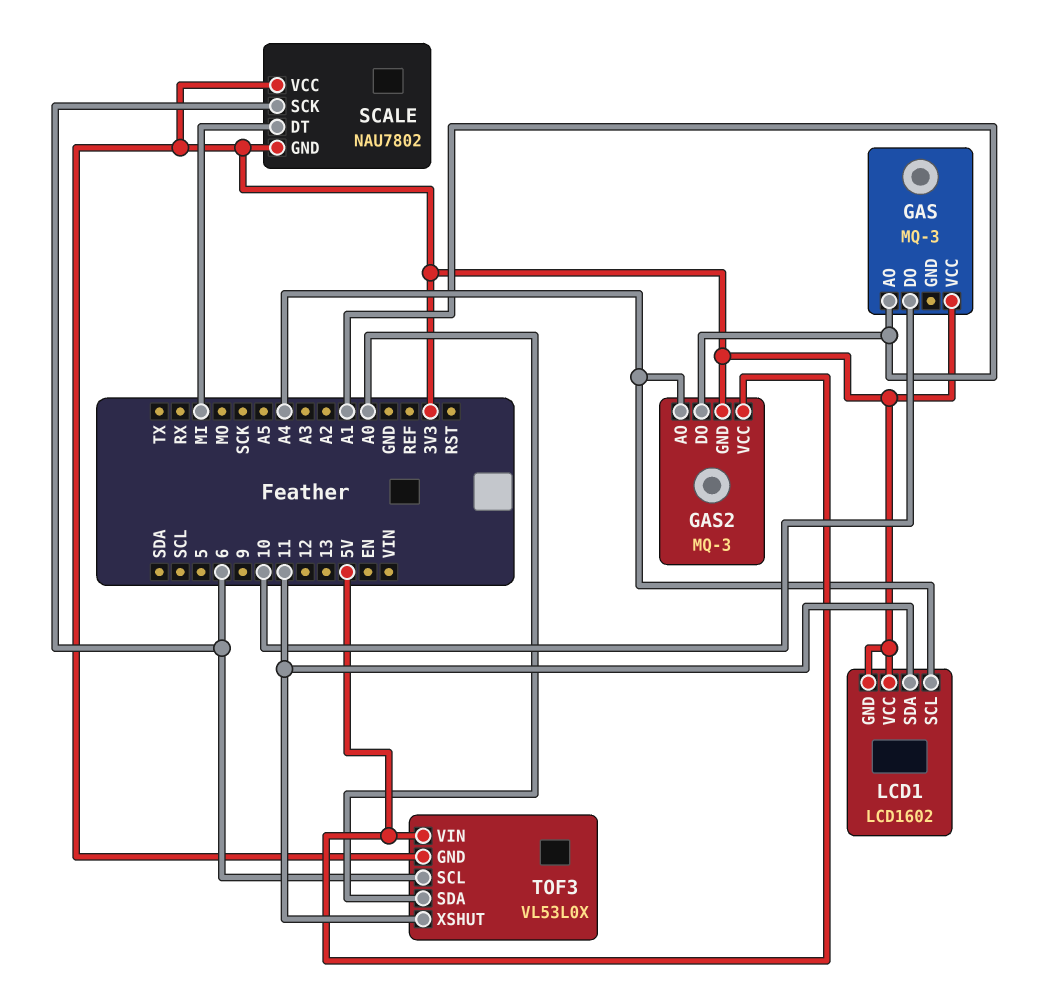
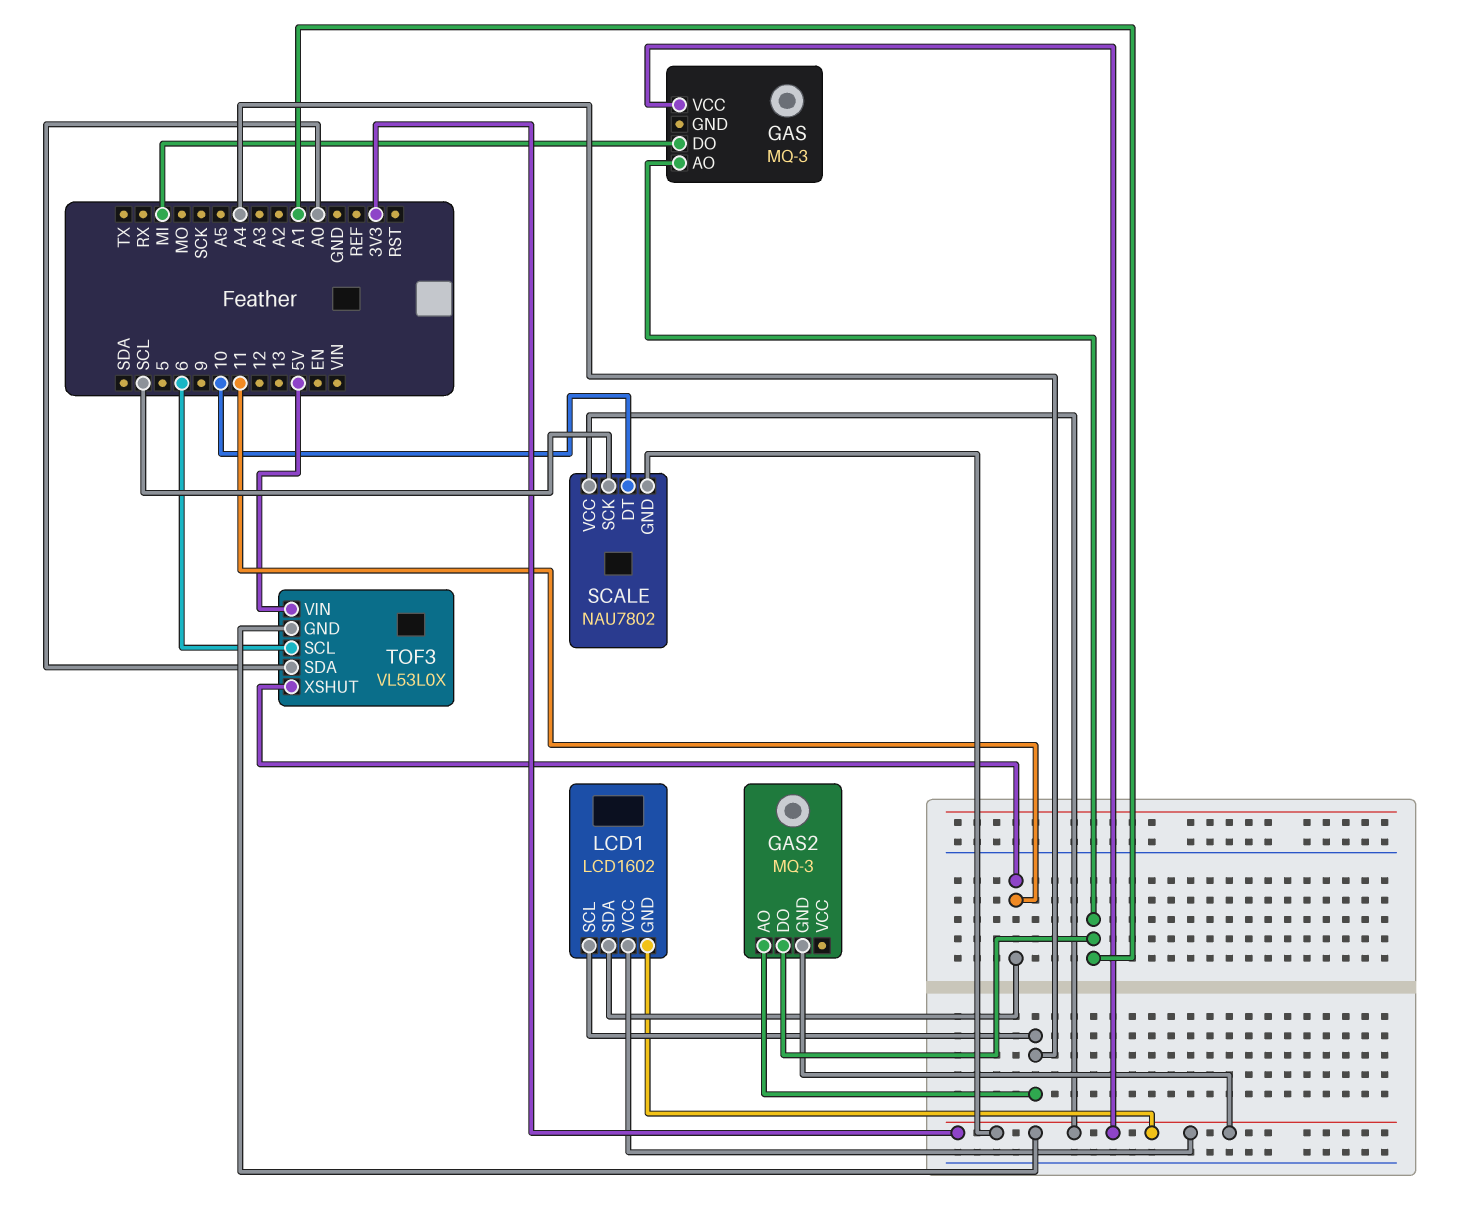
GAS pin DO: 10 -> MI
GAS2 pin VCC: 5V -> none
SCALE pin DT: MI -> 10
SCALE pin SCK: 6 -> SCL

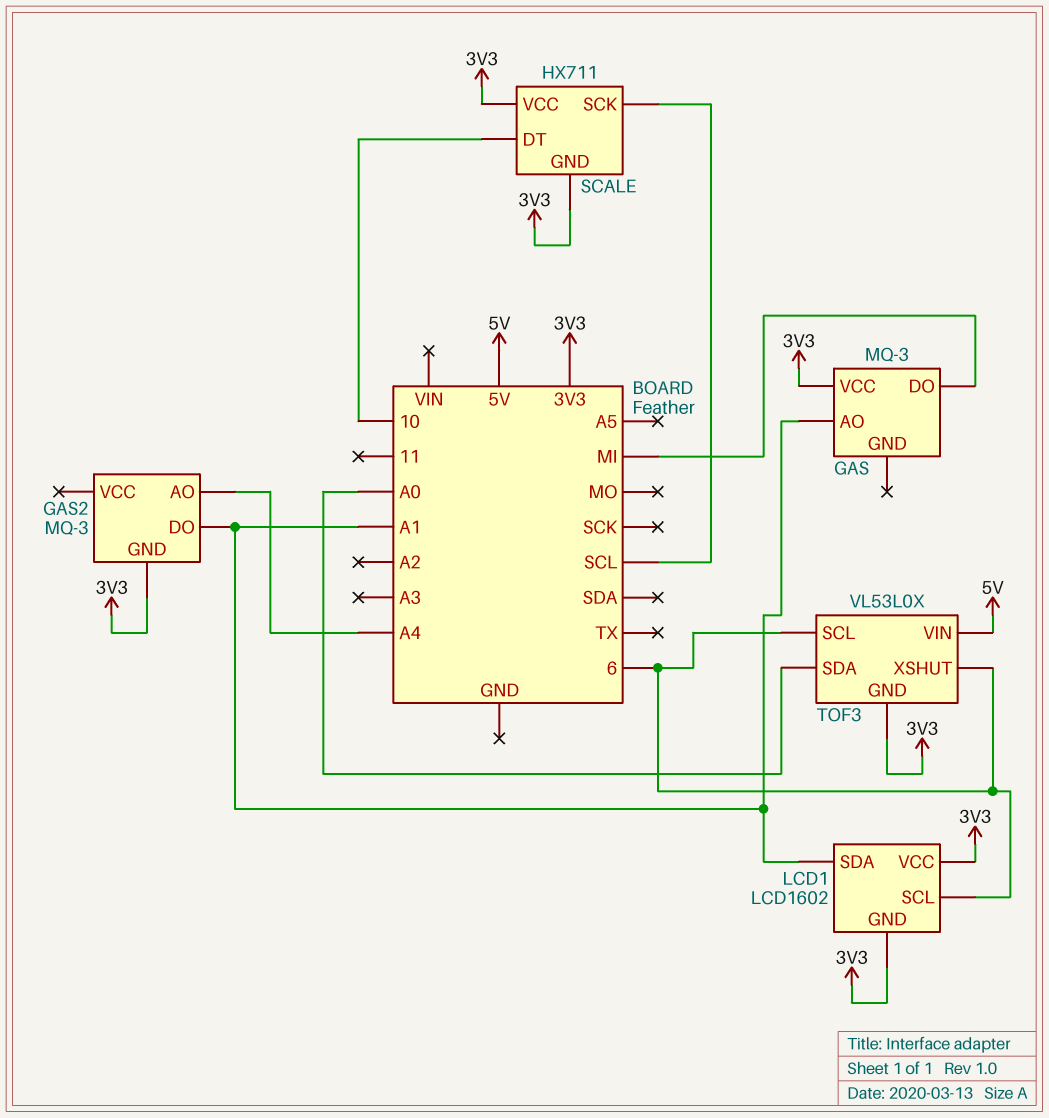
LCD1 pin SCL: A4 -> 6
LCD1 pin SDA: 11 -> A1
SCALE: NAU7802 -> HX711
TOF3 pin XSHUT: 11 -> 6

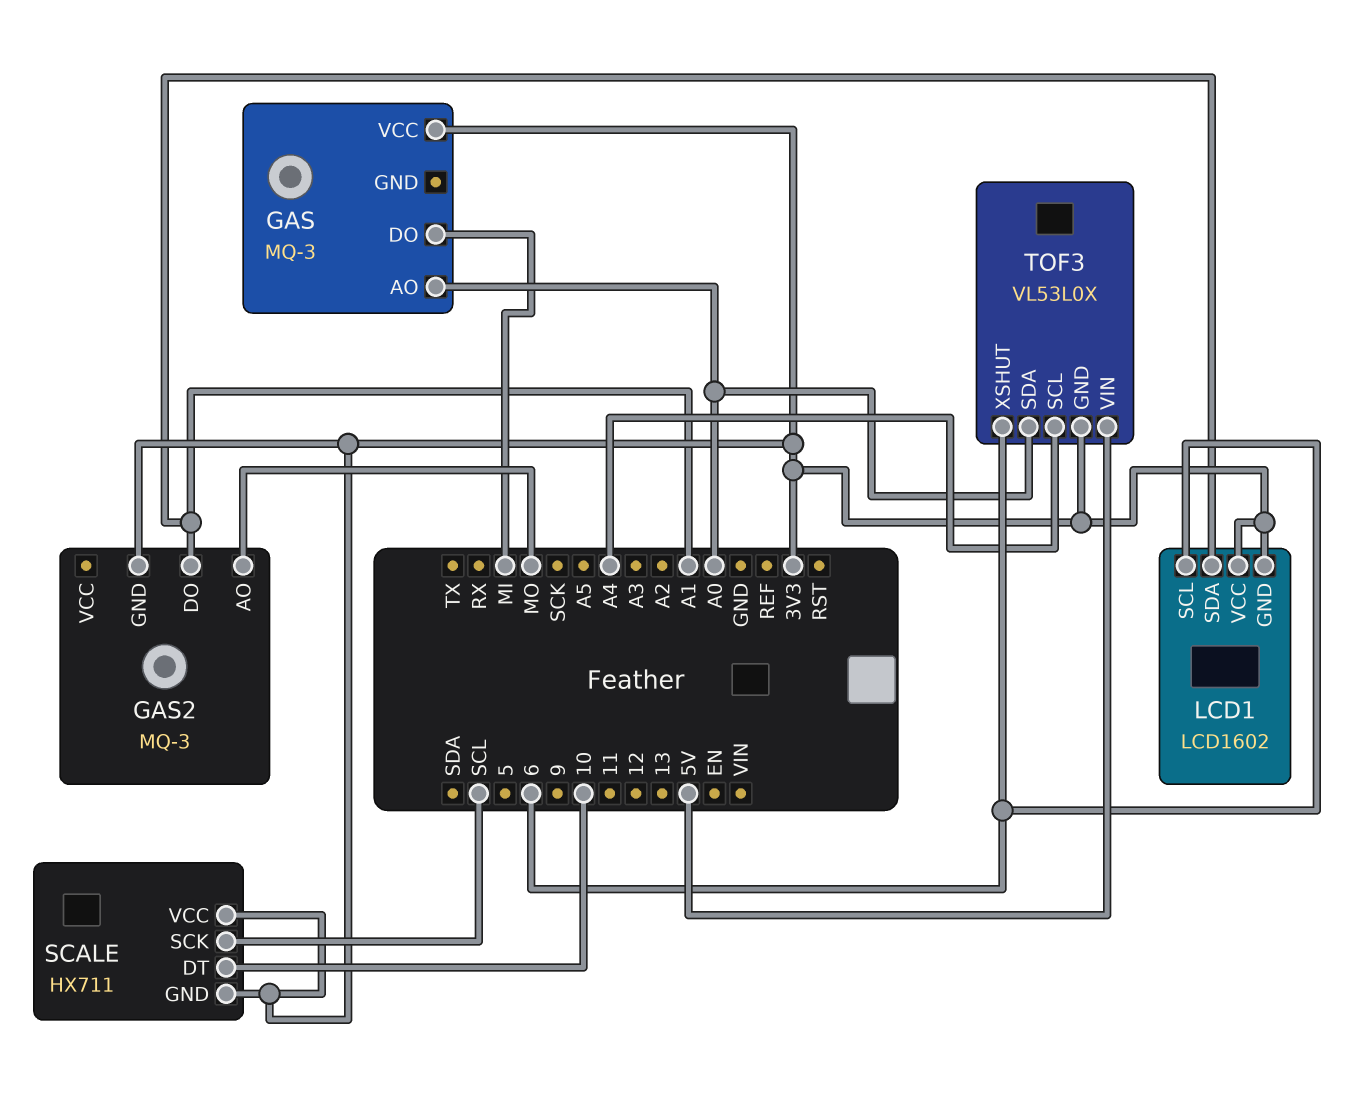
GAS pin AO: A1 -> A0
GAS2 pin AO: A4 -> MO
TOF3 pin SCL: 6 -> A4

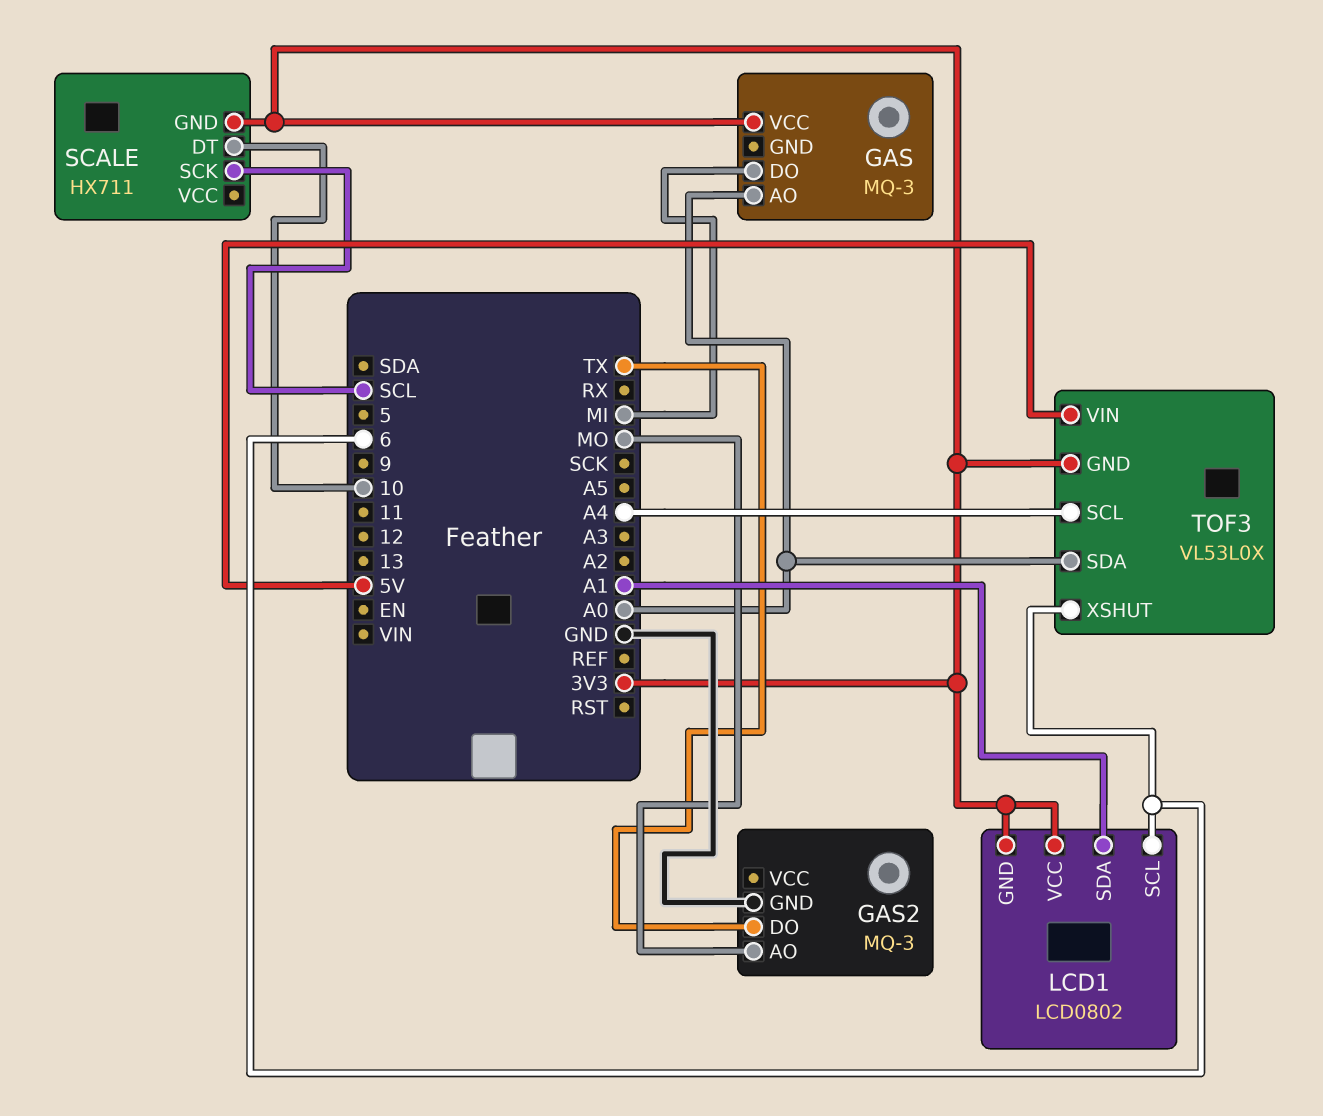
GAS2 pin DO: A1 -> TX
GAS2 pin GND: 3V3 -> GND
LCD1: LCD1602 -> LCD0802
SCALE pin VCC: 3V3 -> none

